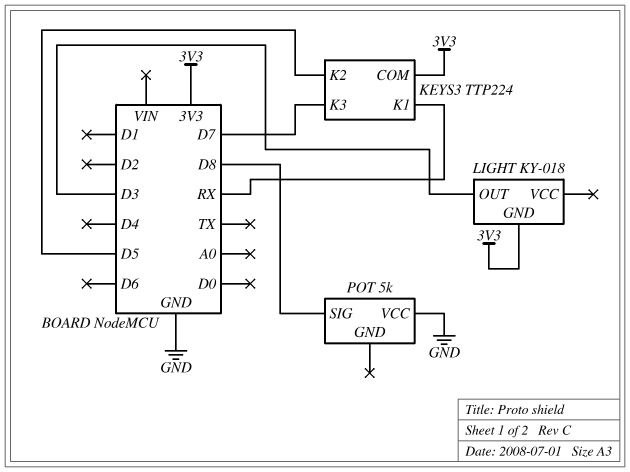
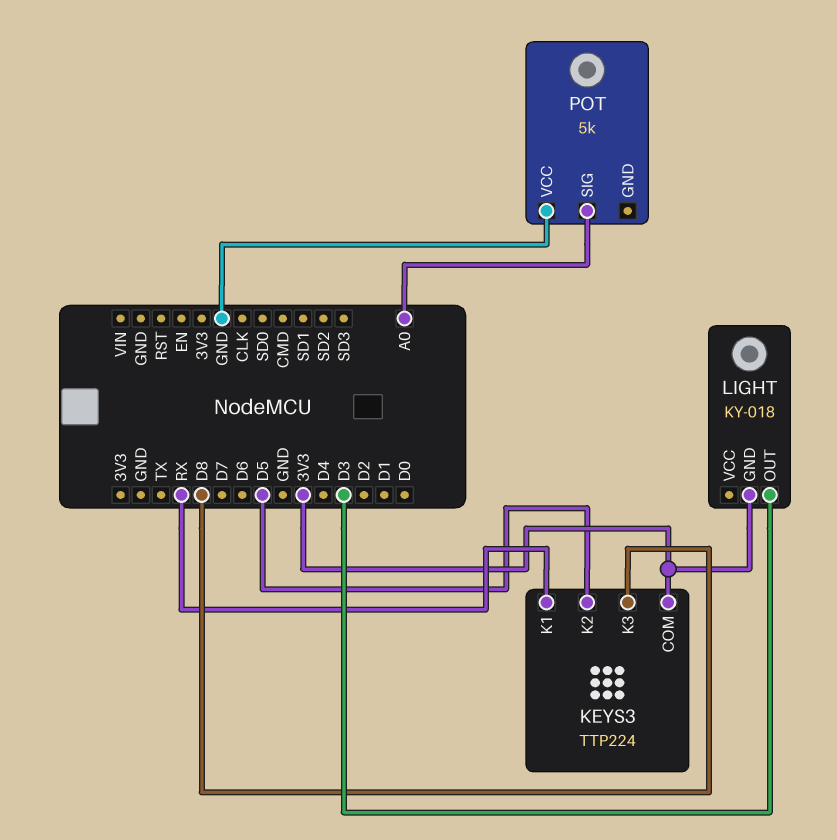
KEYS3 pin K3: D7 -> D8
POT pin SIG: D8 -> A0

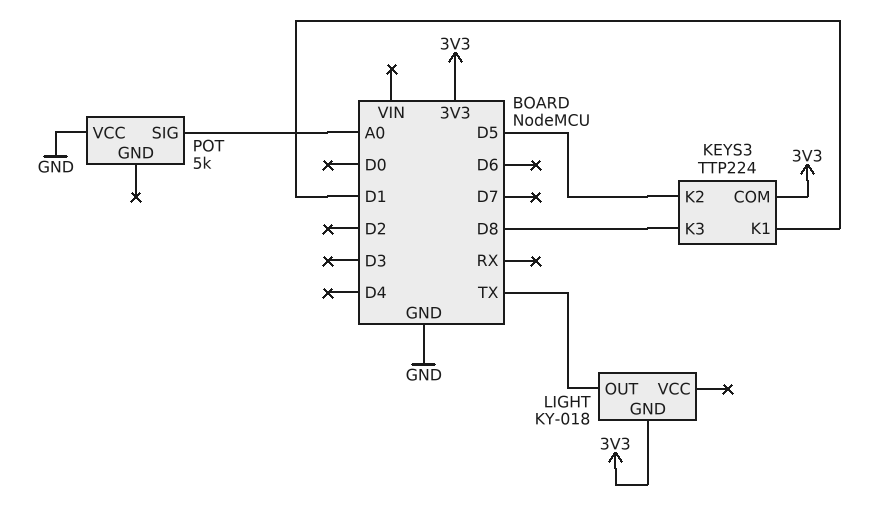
KEYS3 pin K1: RX -> D1
LIGHT pin OUT: D3 -> TX

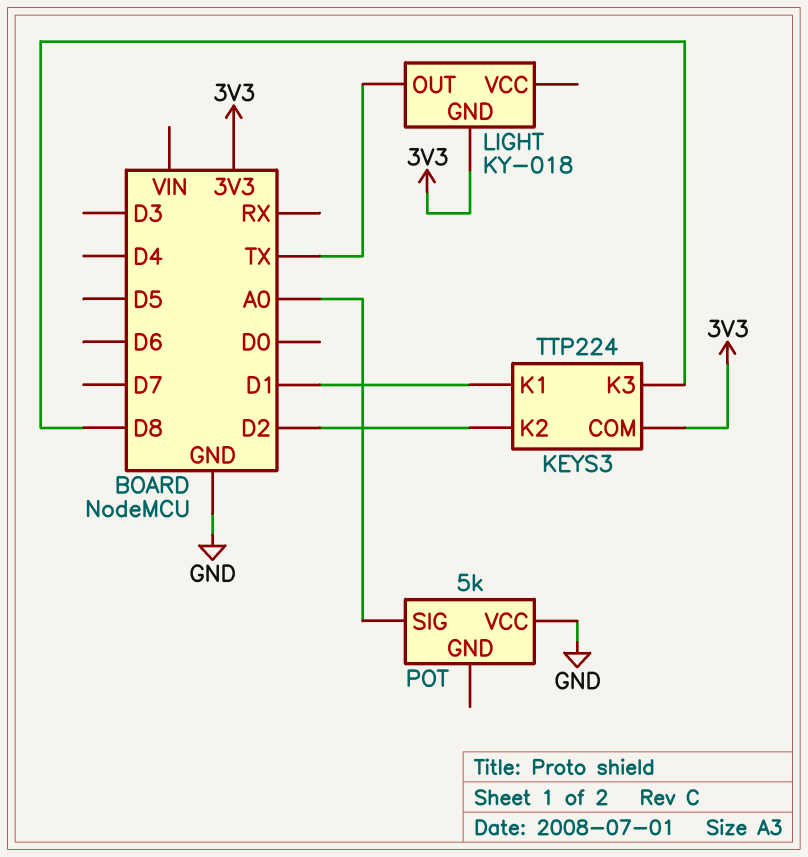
KEYS3 pin K2: D5 -> D2

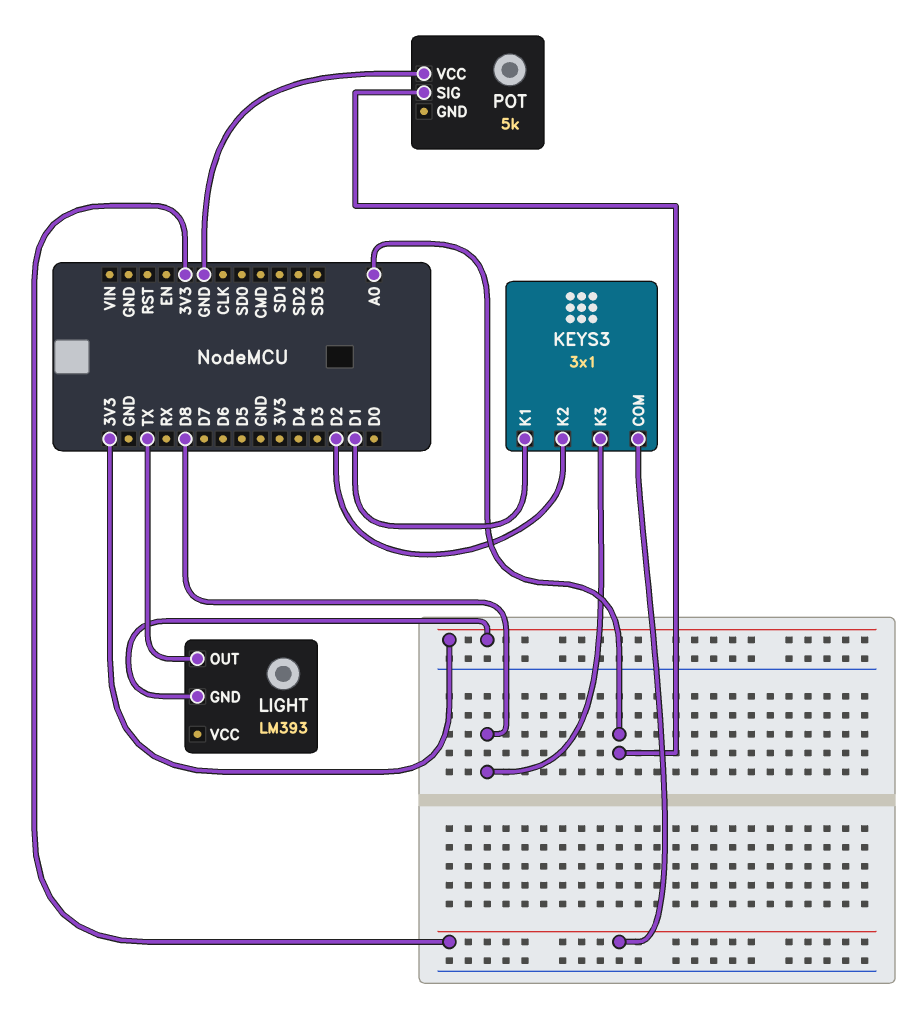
KEYS3: TTP224 -> 3x1
LIGHT: KY-018 -> LM393

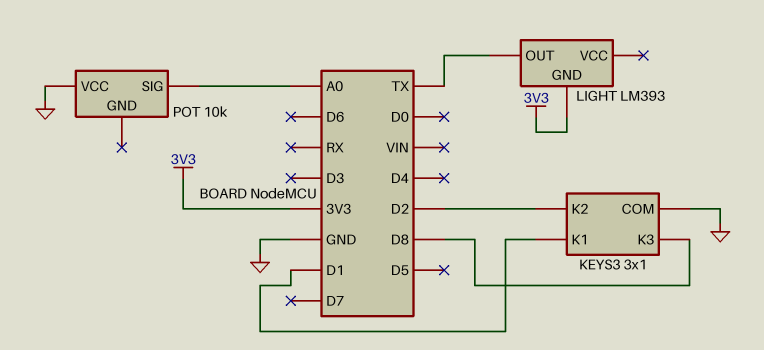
KEYS3 pin COM: 3V3 -> GND
POT: 5k -> 10k

